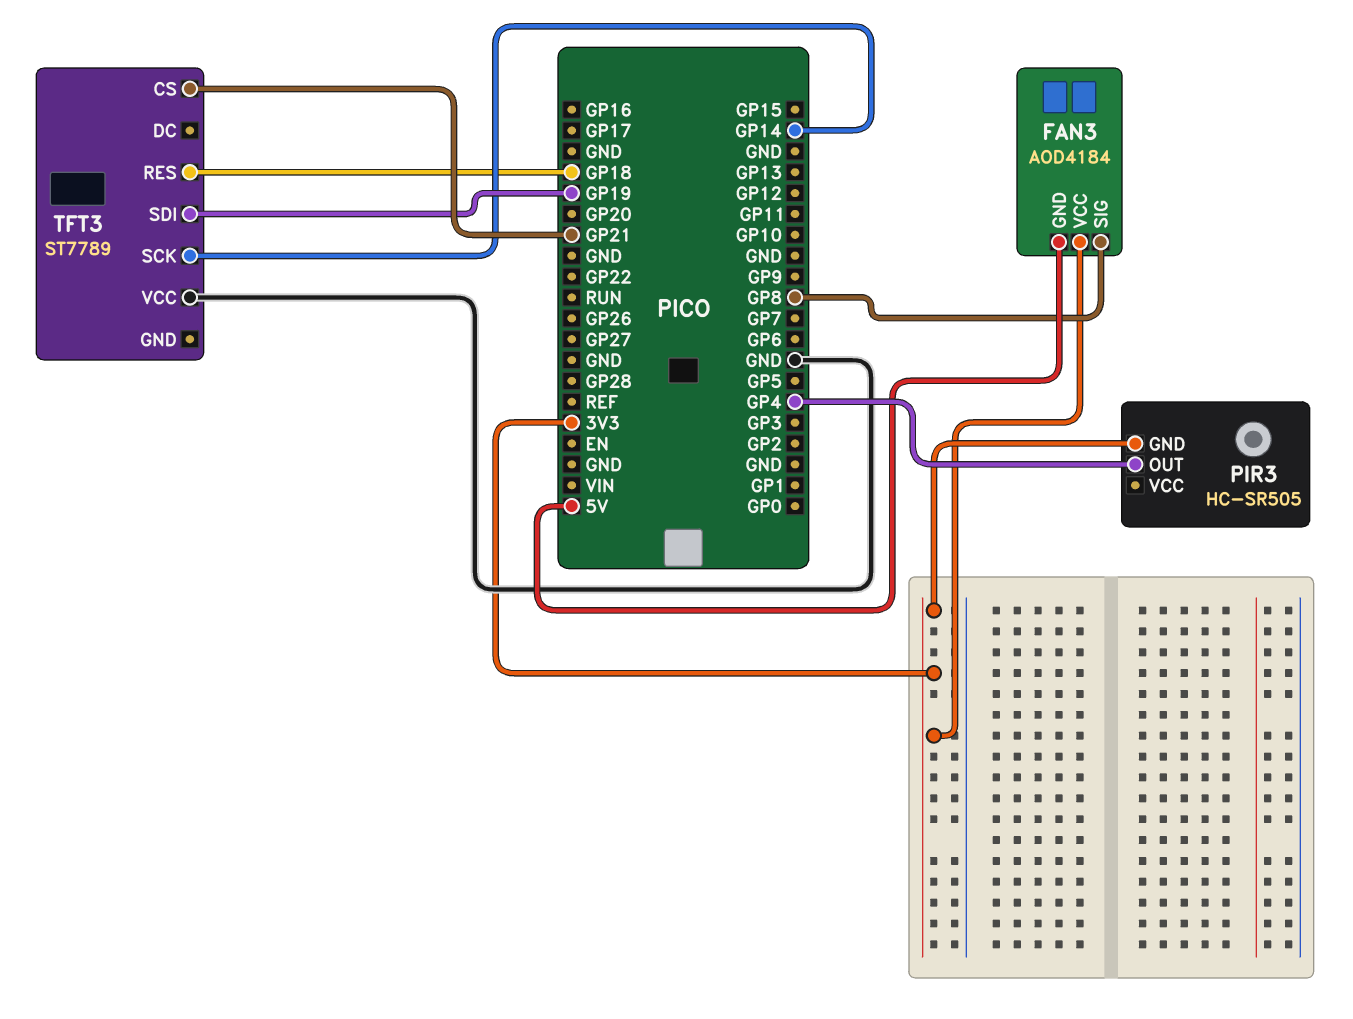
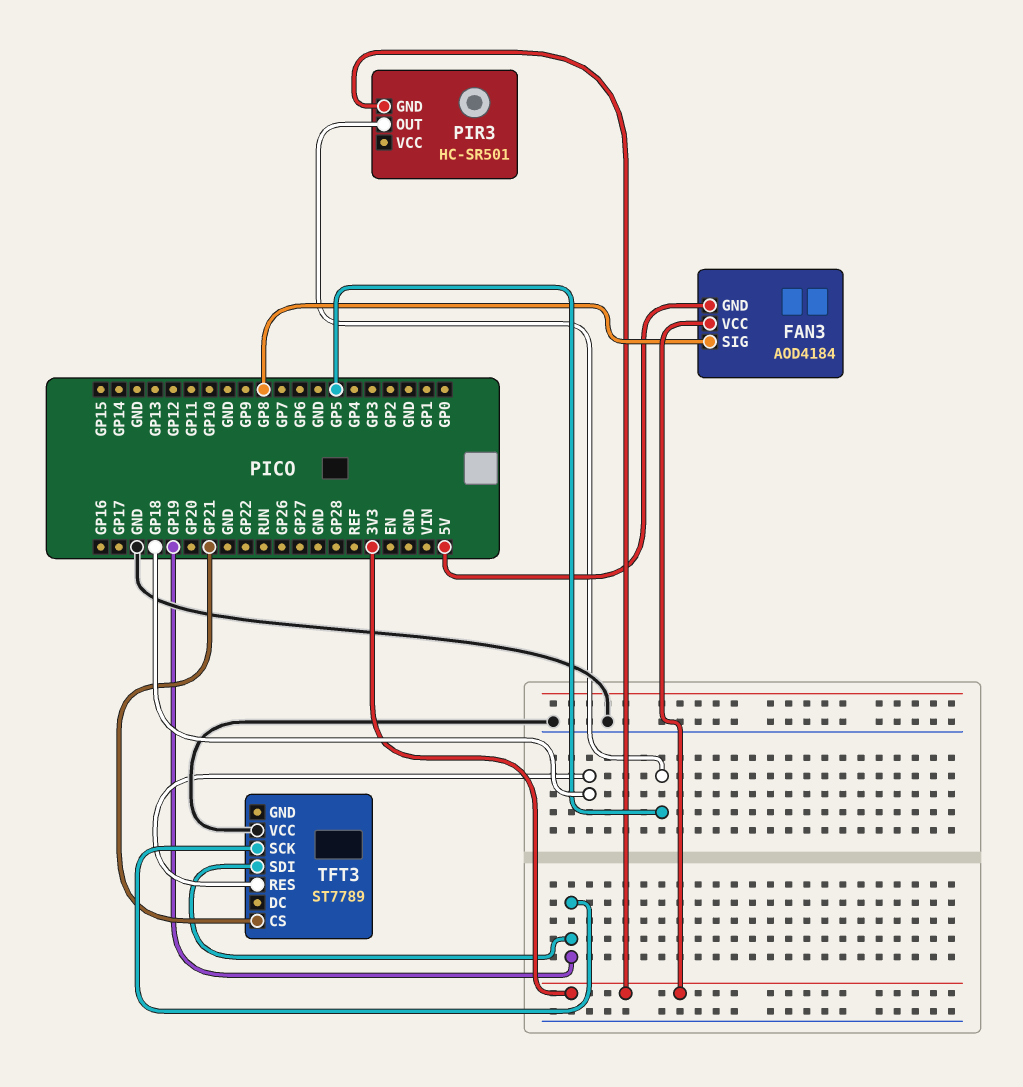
PIR3: HC-SR505 -> HC-SR501
PIR3 pin OUT: GP4 -> GP5
TFT3 pin SCK: GP14 -> GP19

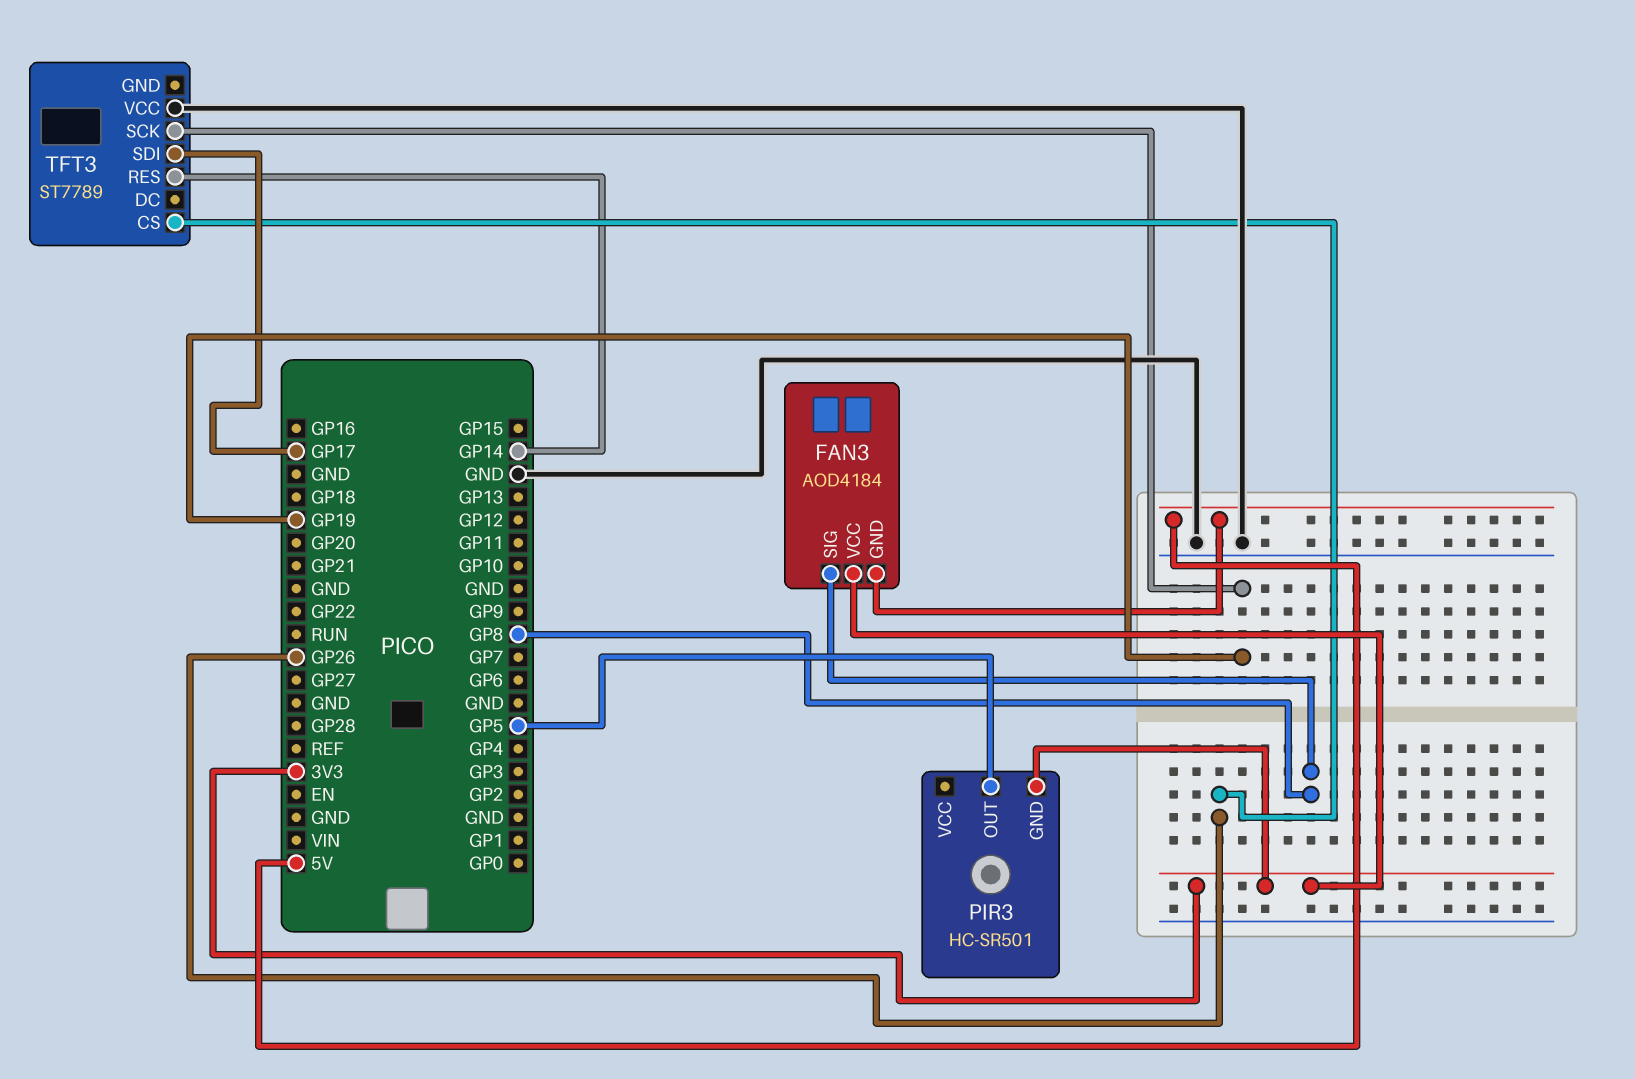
TFT3 pin CS: GP21 -> GP26
TFT3 pin RES: GP18 -> GP14
TFT3 pin SDI: GP19 -> GP17

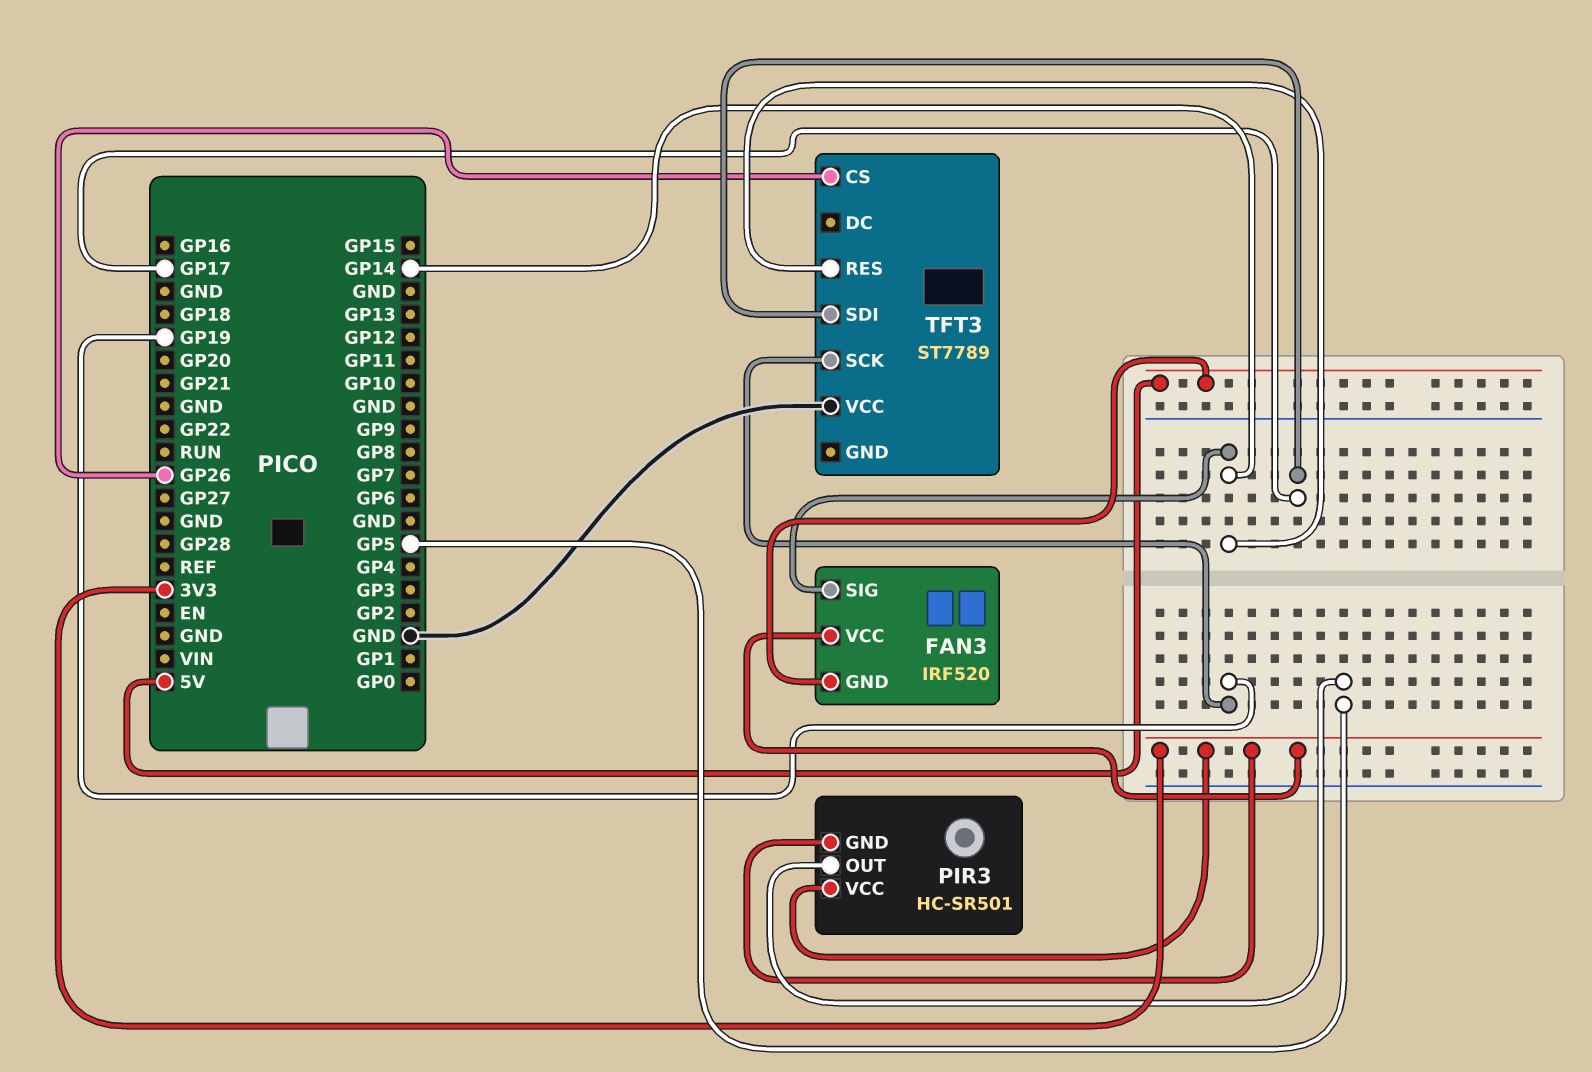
FAN3: AOD4184 -> IRF520
FAN3 pin SIG: GP8 -> GP14
PIR3 pin VCC: none -> 3V3

